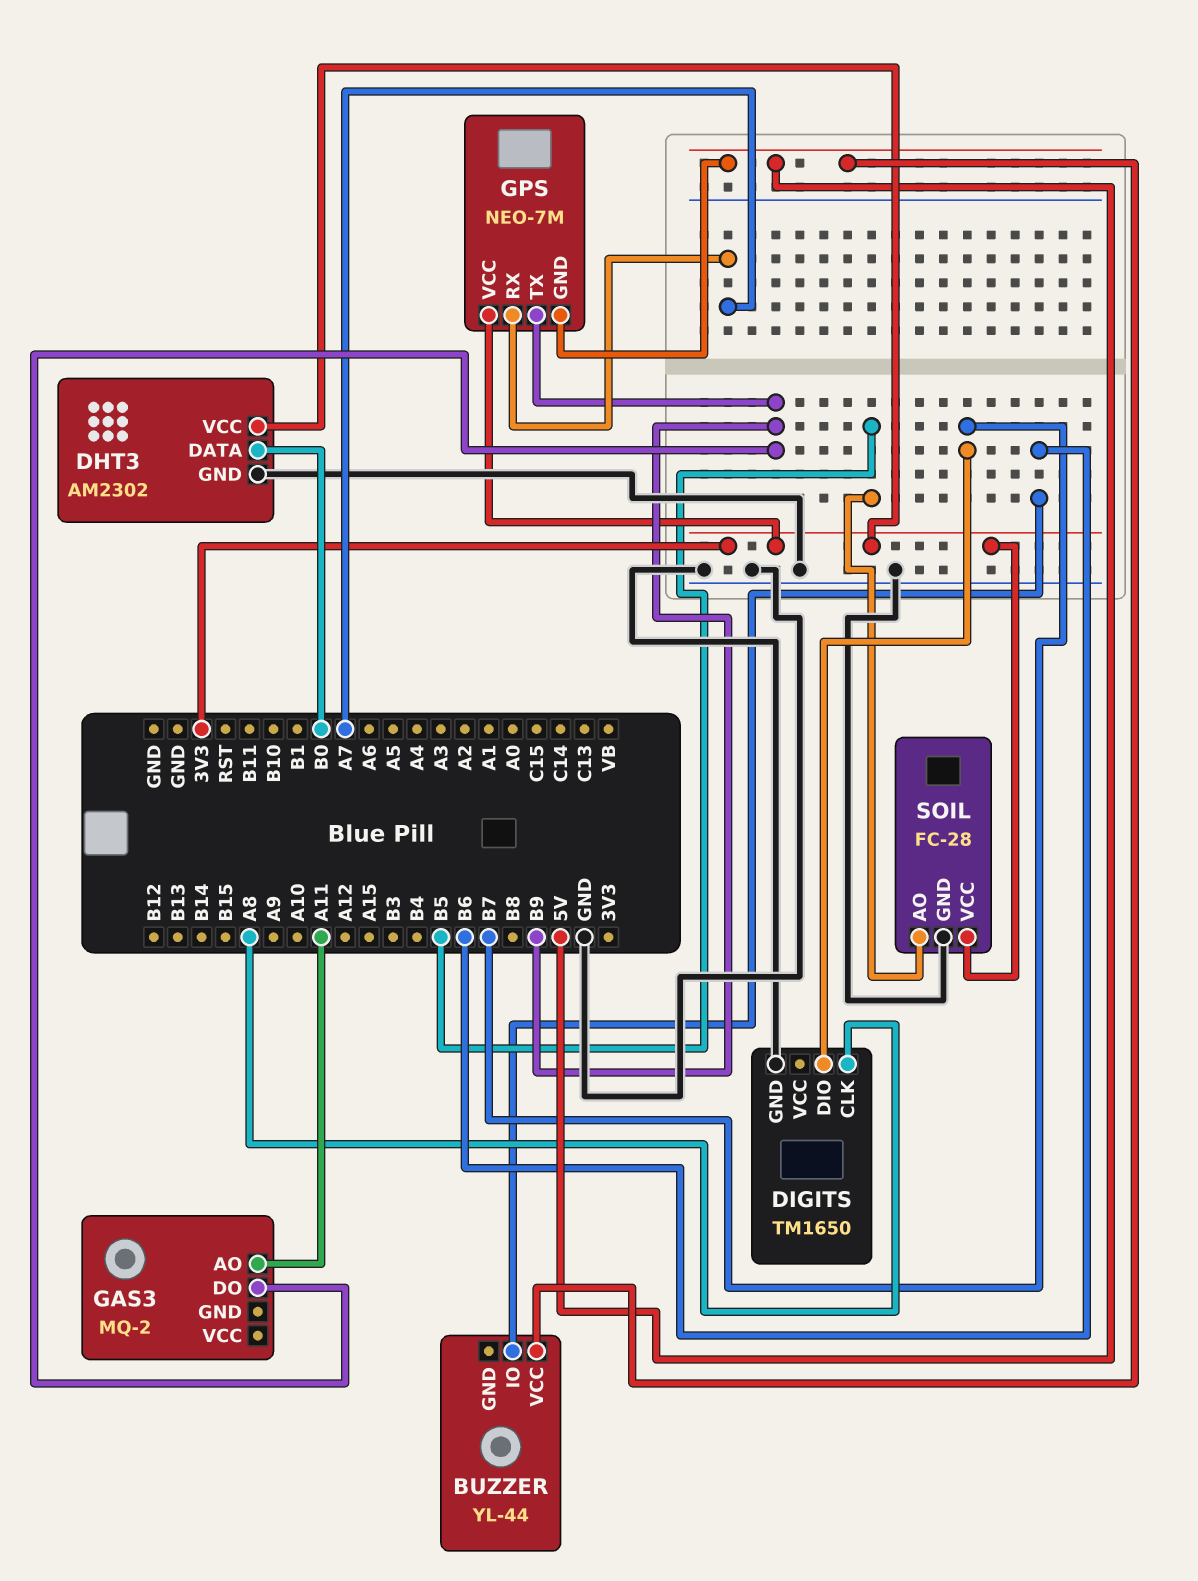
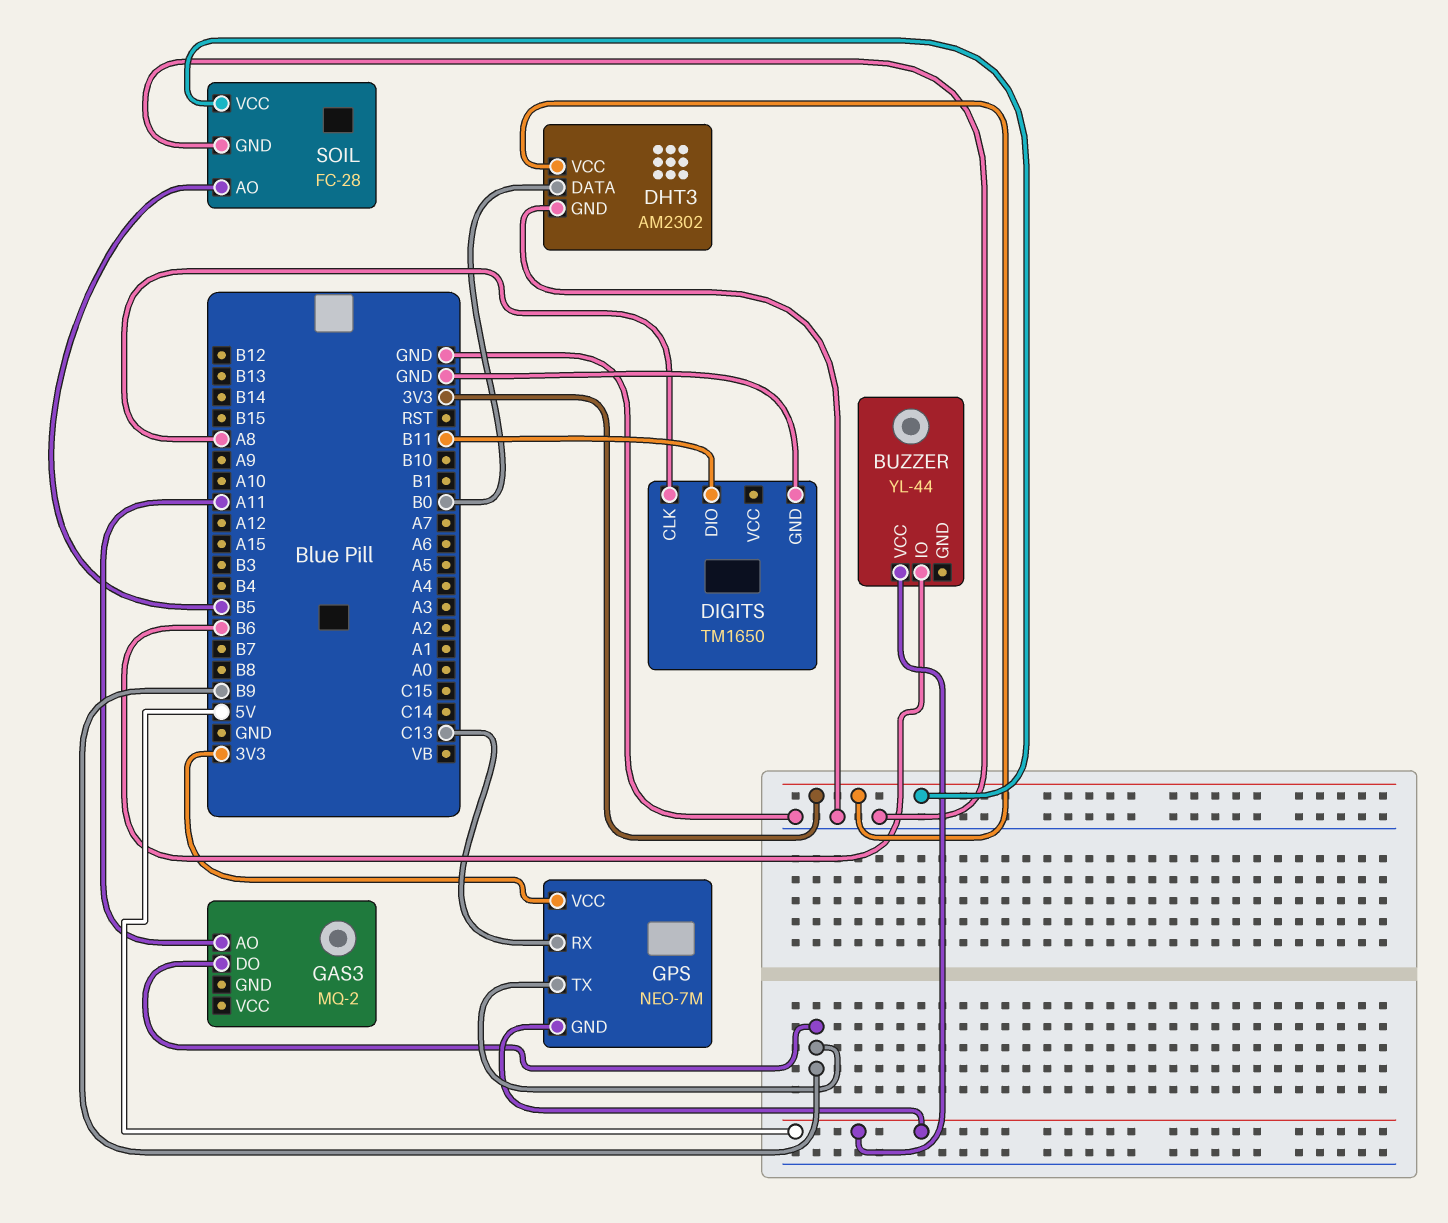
DIGITS pin DIO: B7 -> B11
GPS pin RX: A7 -> C13

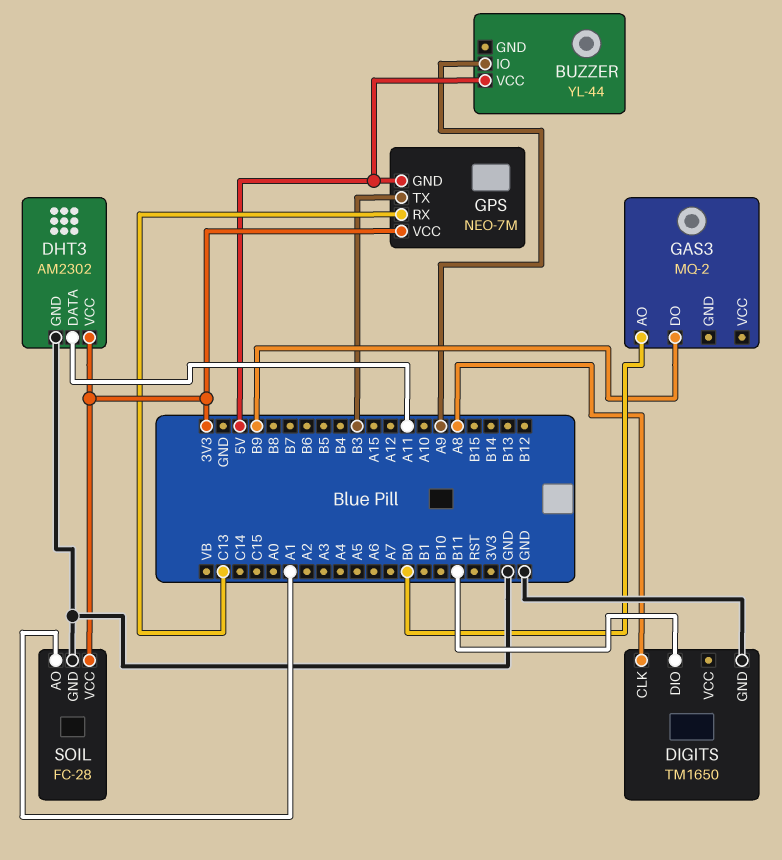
BUZZER pin IO: B6 -> A9
DHT3 pin DATA: B0 -> A11
GAS3 pin AO: A11 -> B0
GPS pin TX: B9 -> B3
SOIL pin AO: B5 -> A1

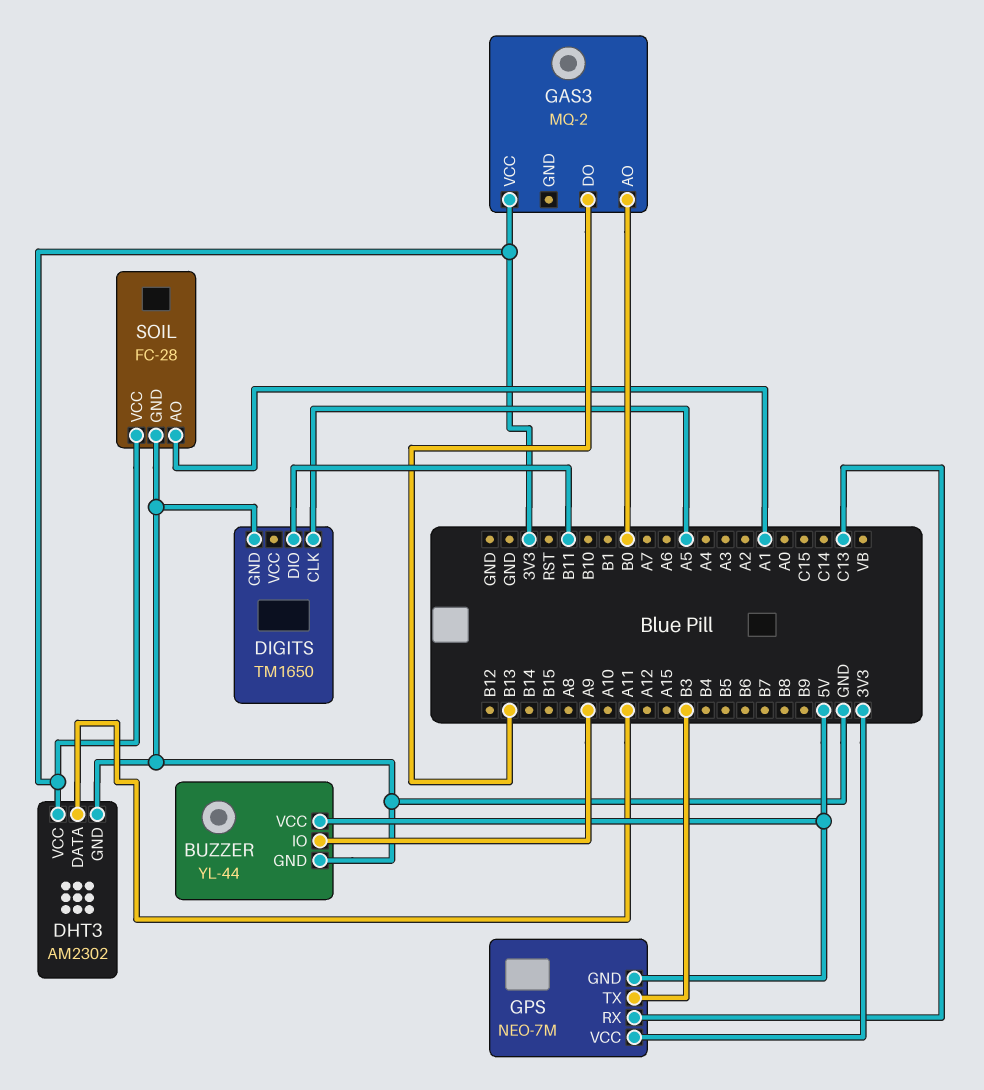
BUZZER pin GND: none -> GND
DIGITS pin CLK: A8 -> A5
GAS3 pin DO: B9 -> B13
GAS3 pin VCC: none -> 3V3

